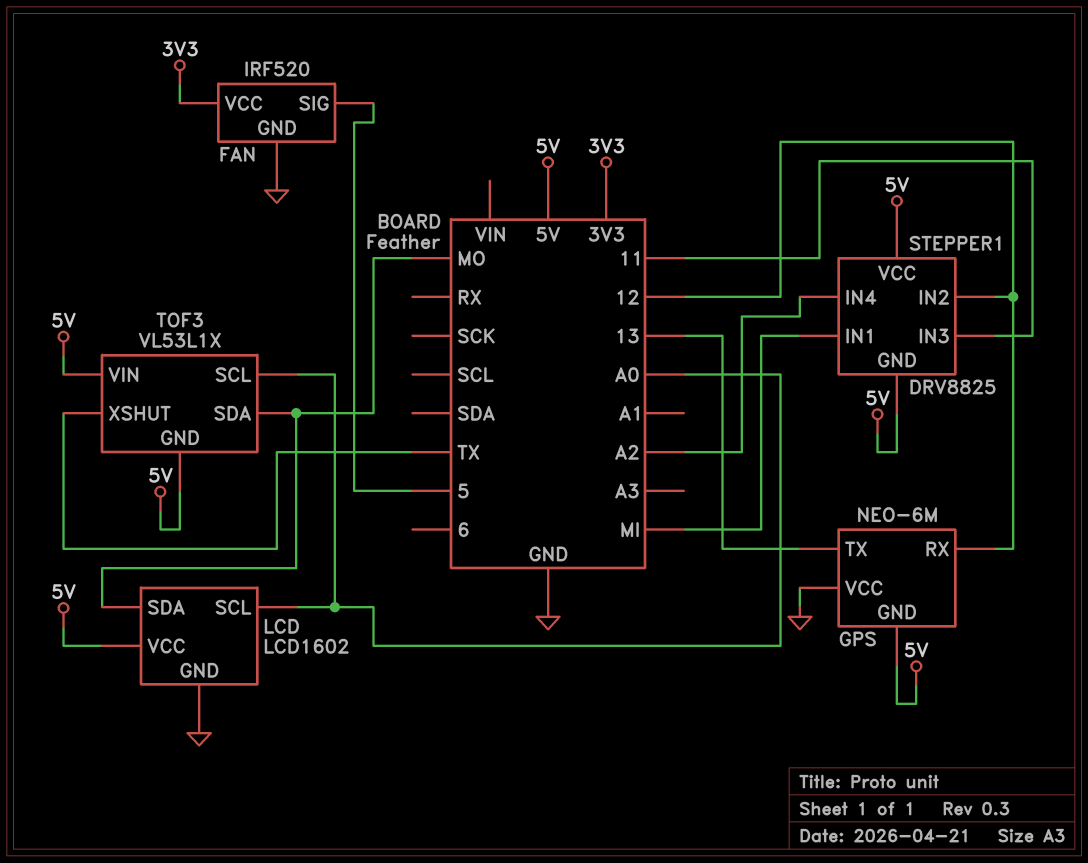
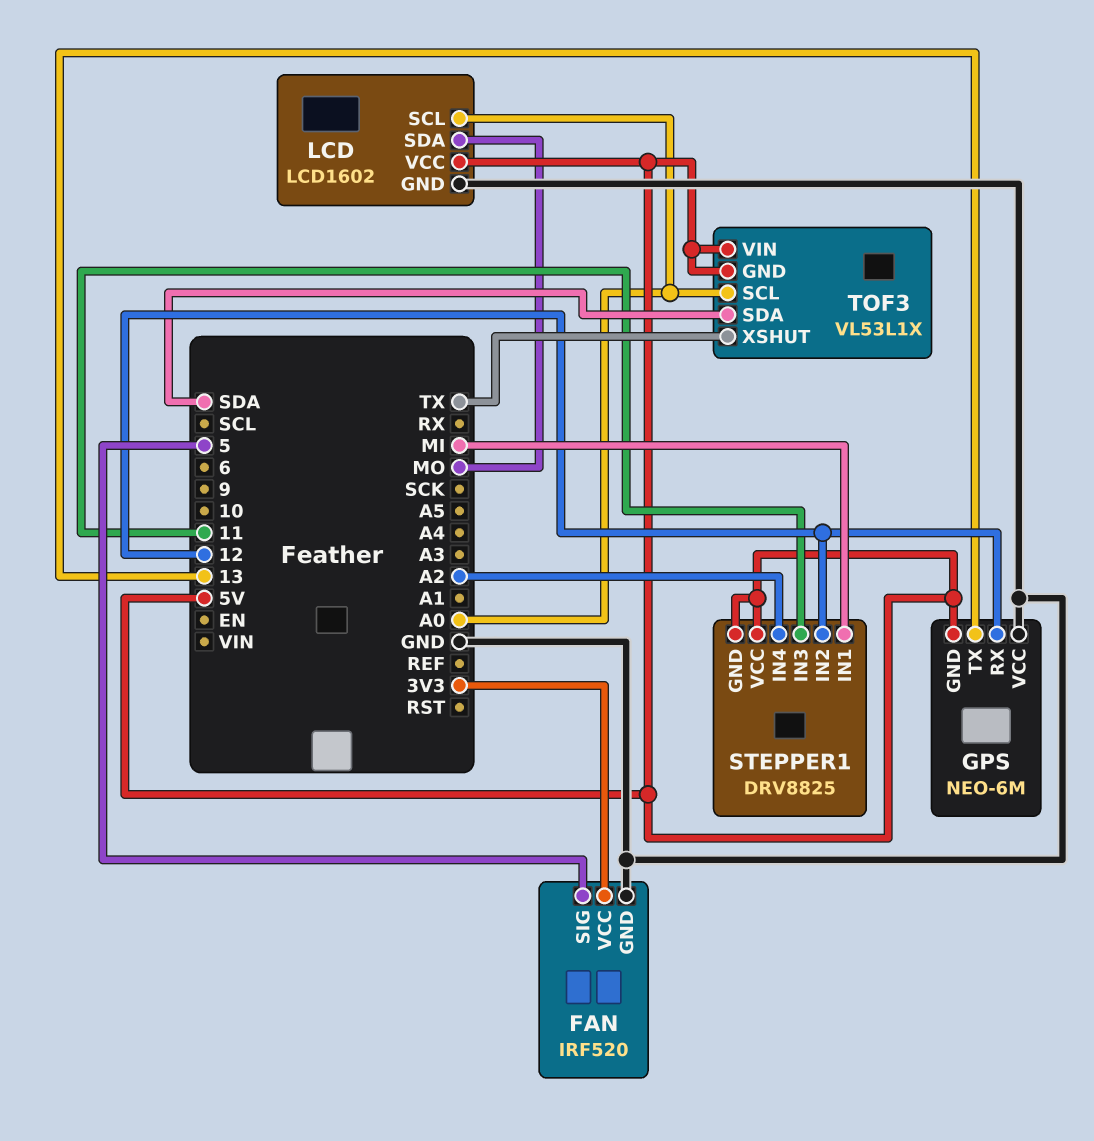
TOF3 pin SDA: MO -> SDA

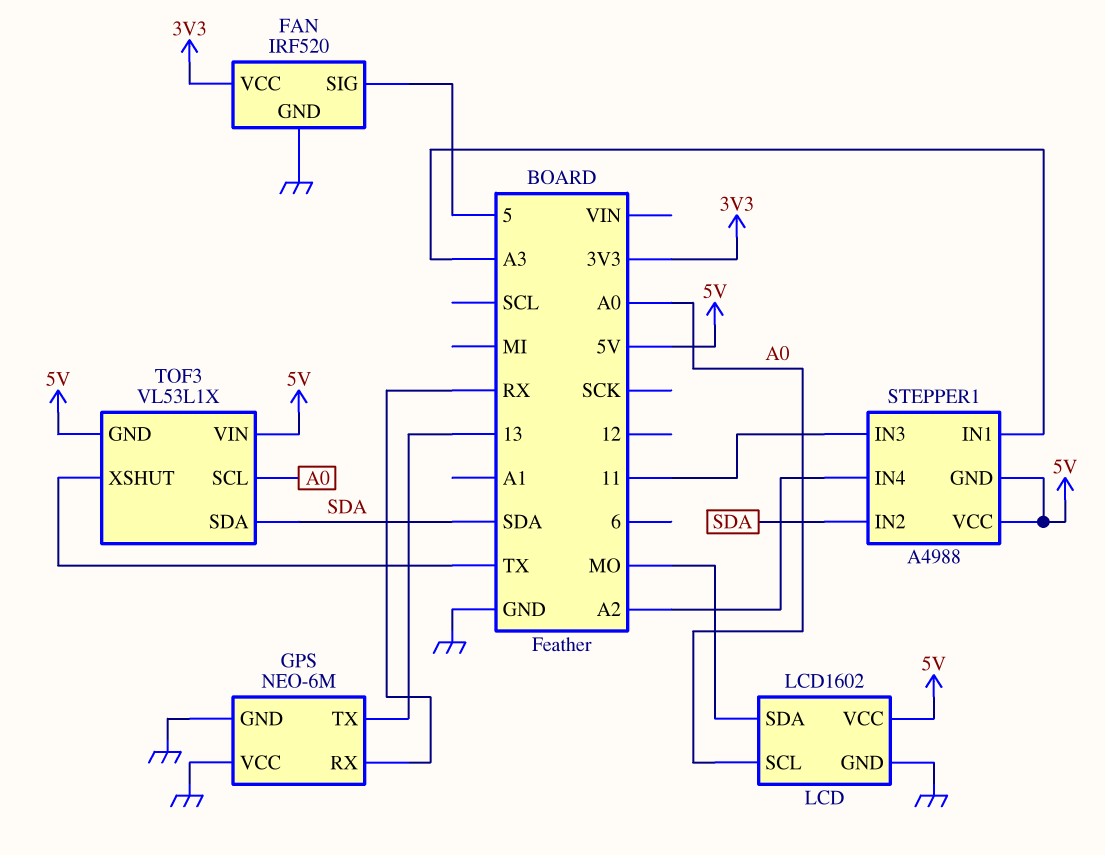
GPS pin GND: 5V -> GND
GPS pin RX: 12 -> RX
STEPPER1: DRV8825 -> A4988
STEPPER1 pin IN1: MI -> A3
STEPPER1 pin IN2: 12 -> SDA

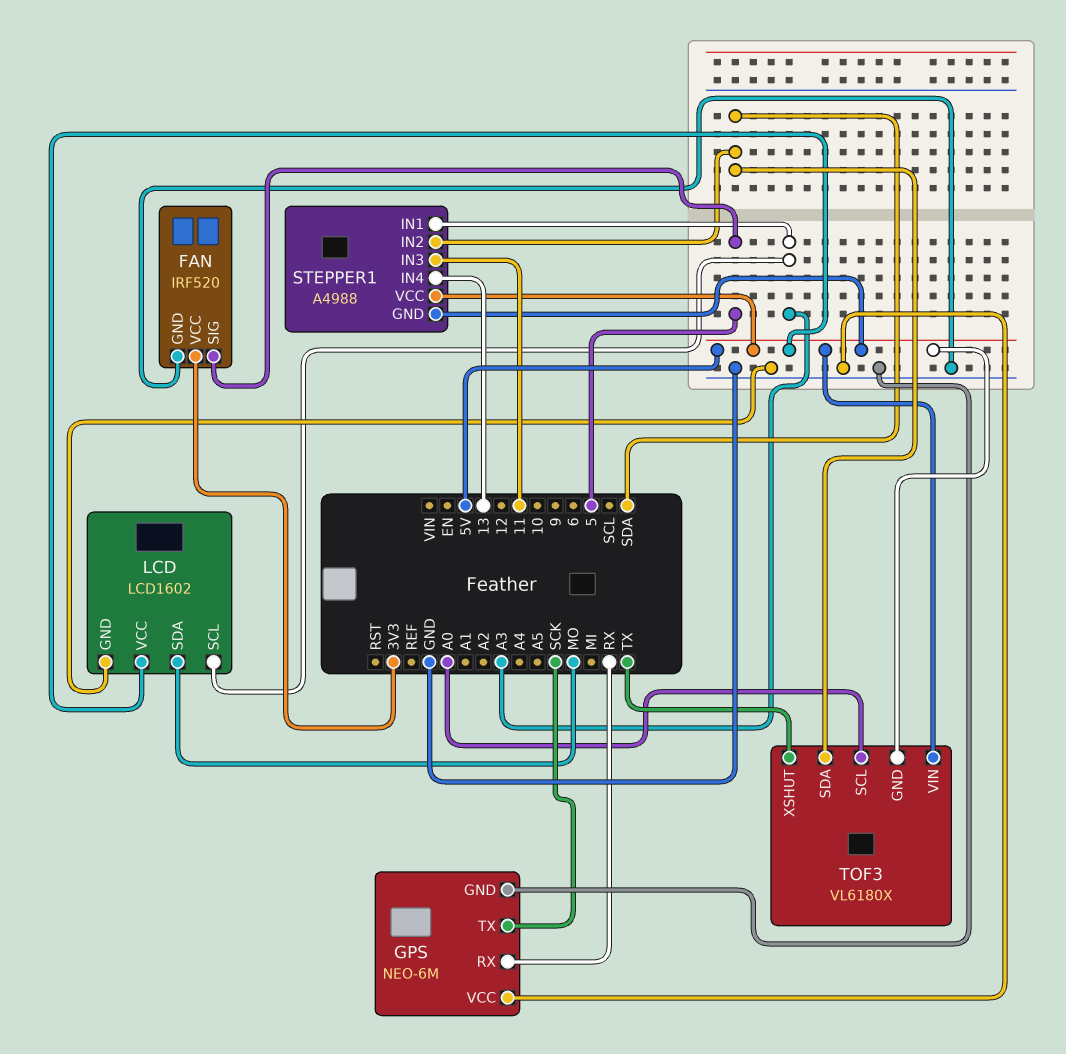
GPS pin TX: 13 -> SCK
LCD pin SCL: A0 -> A3
STEPPER1 pin IN4: A2 -> 13
TOF3: VL53L1X -> VL6180X

